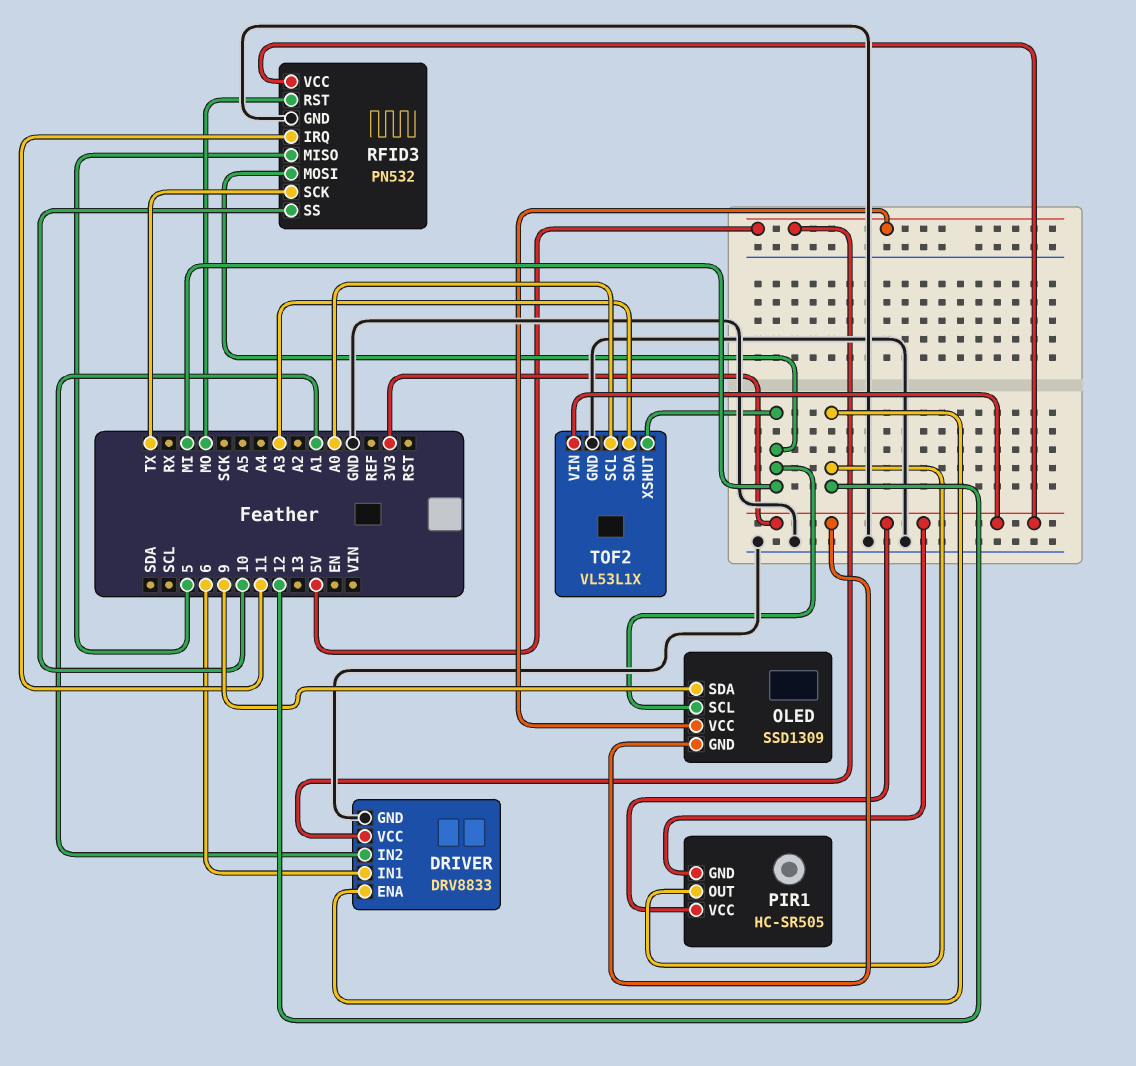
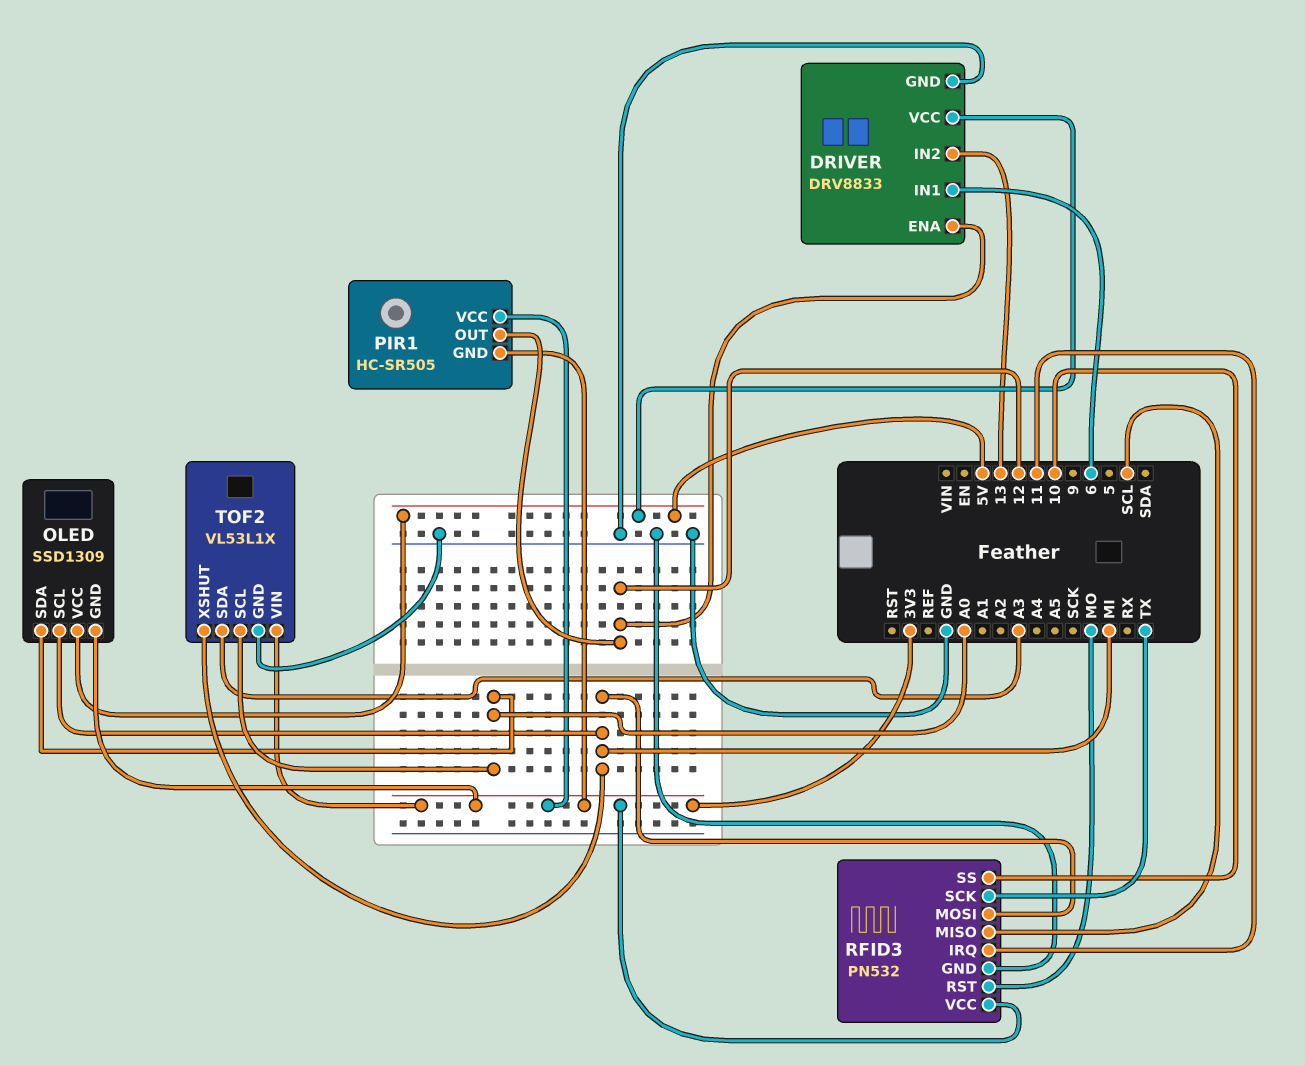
DRIVER pin IN2: A1 -> 13
OLED pin SDA: 9 -> A0
RFID3 pin MISO: 5 -> SCL

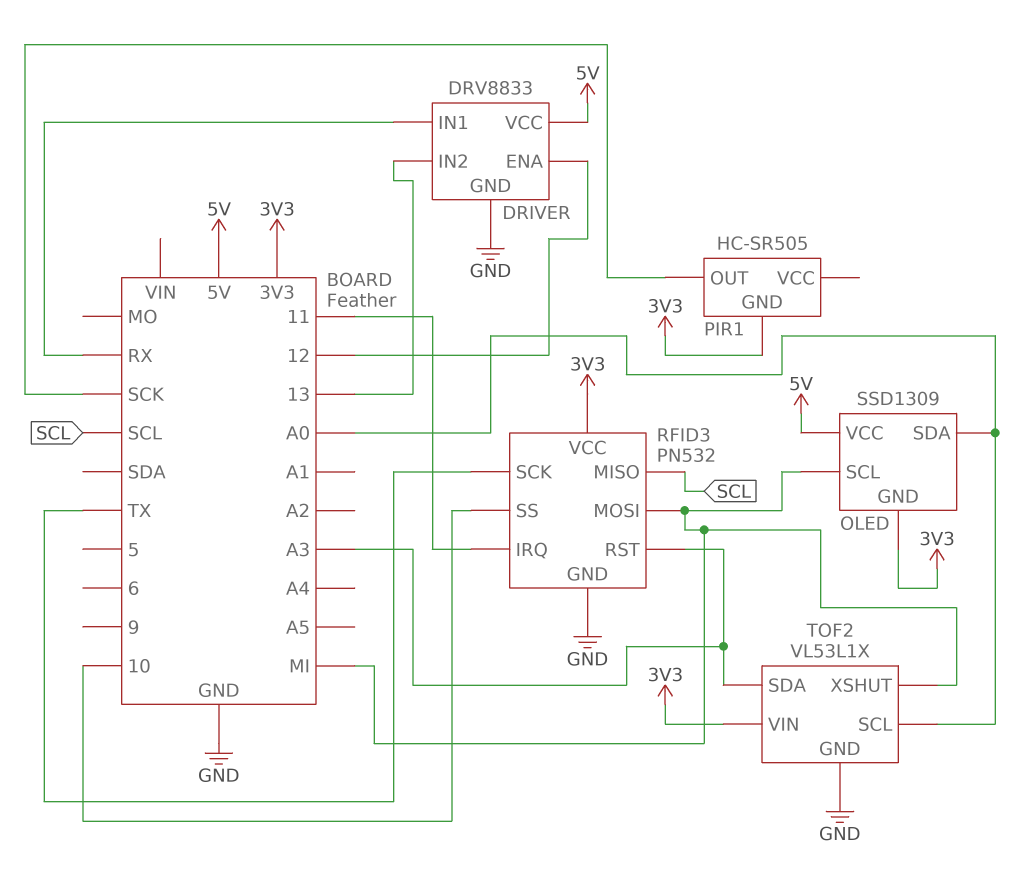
DRIVER pin IN1: 6 -> RX
PIR1 pin OUT: 12 -> SCK
PIR1 pin VCC: 3V3 -> none
RFID3 pin RST: MO -> A3

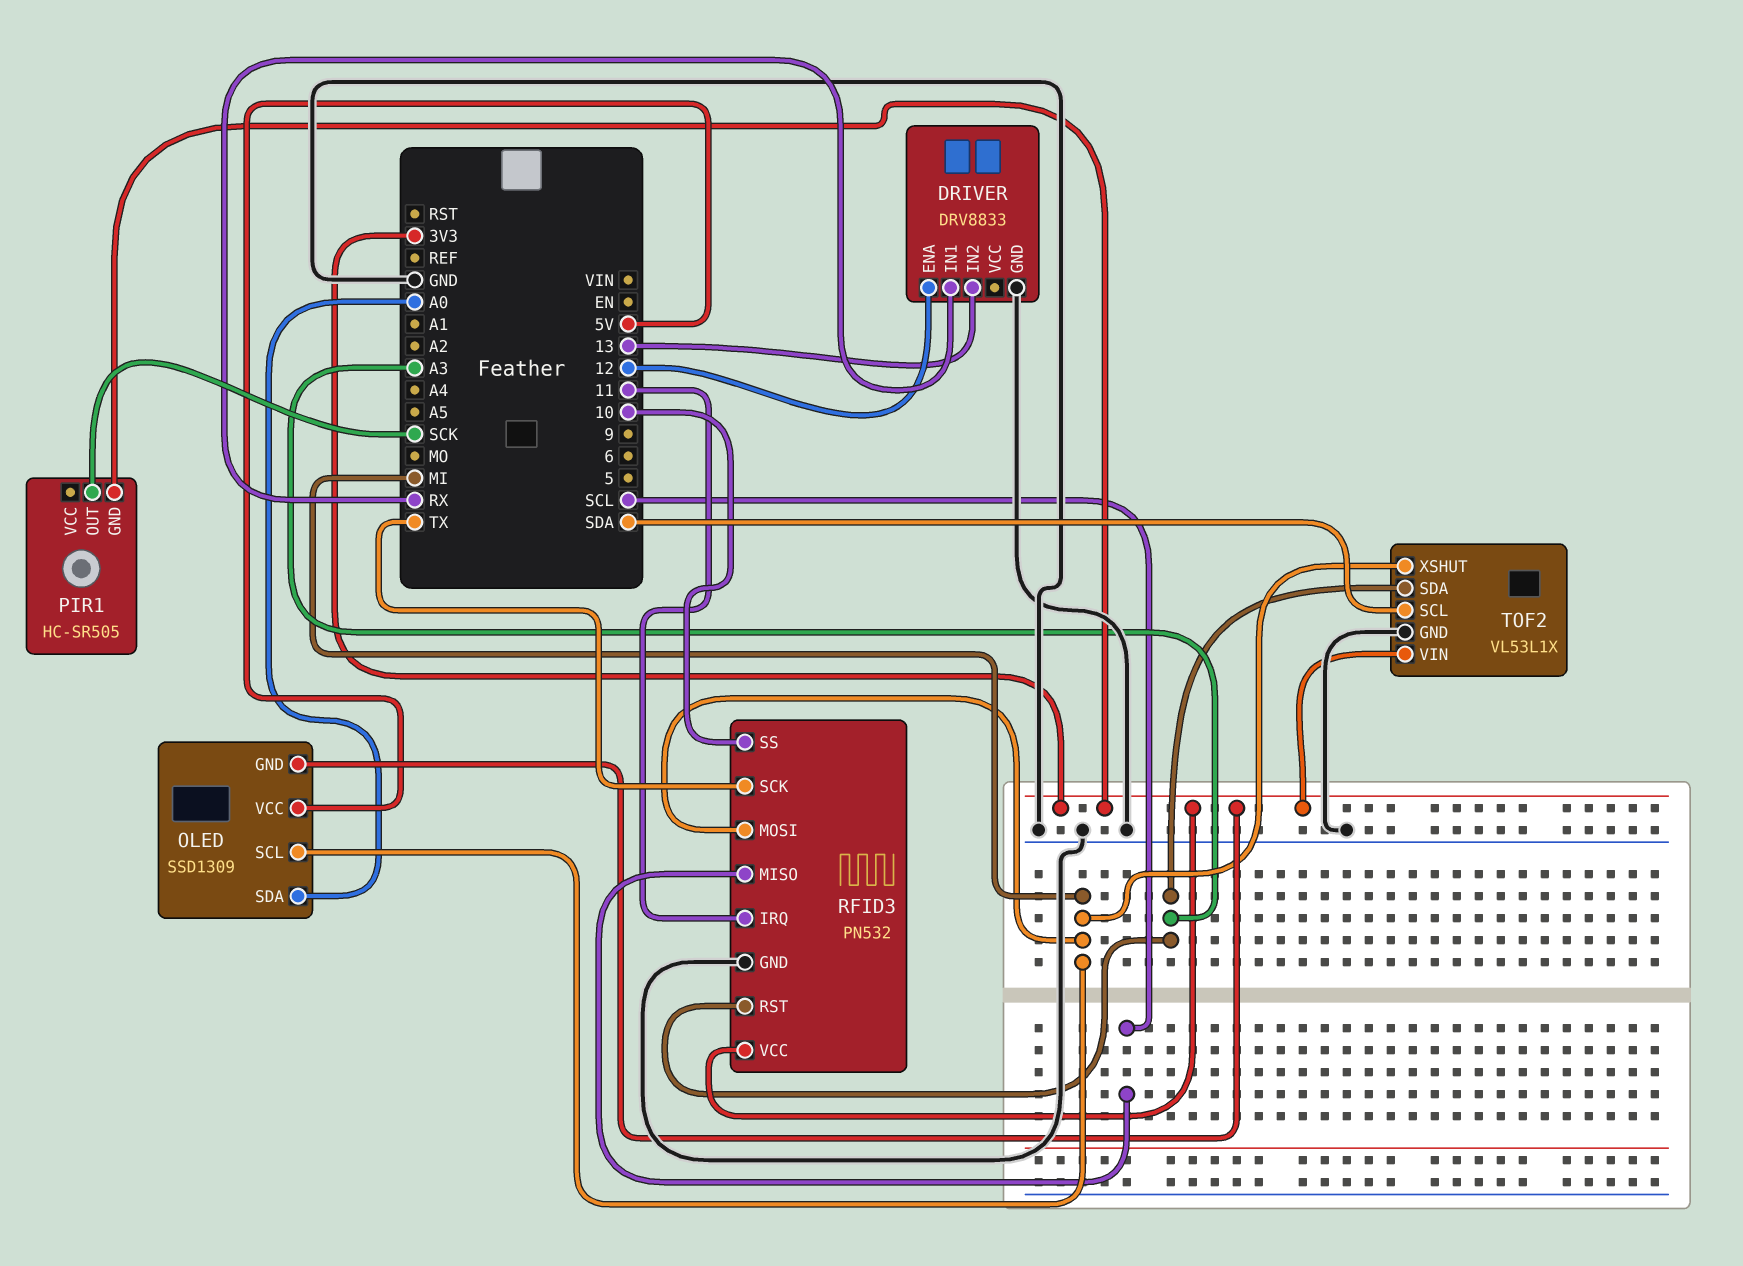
DRIVER pin VCC: 5V -> none
TOF2 pin SCL: A0 -> SDA

